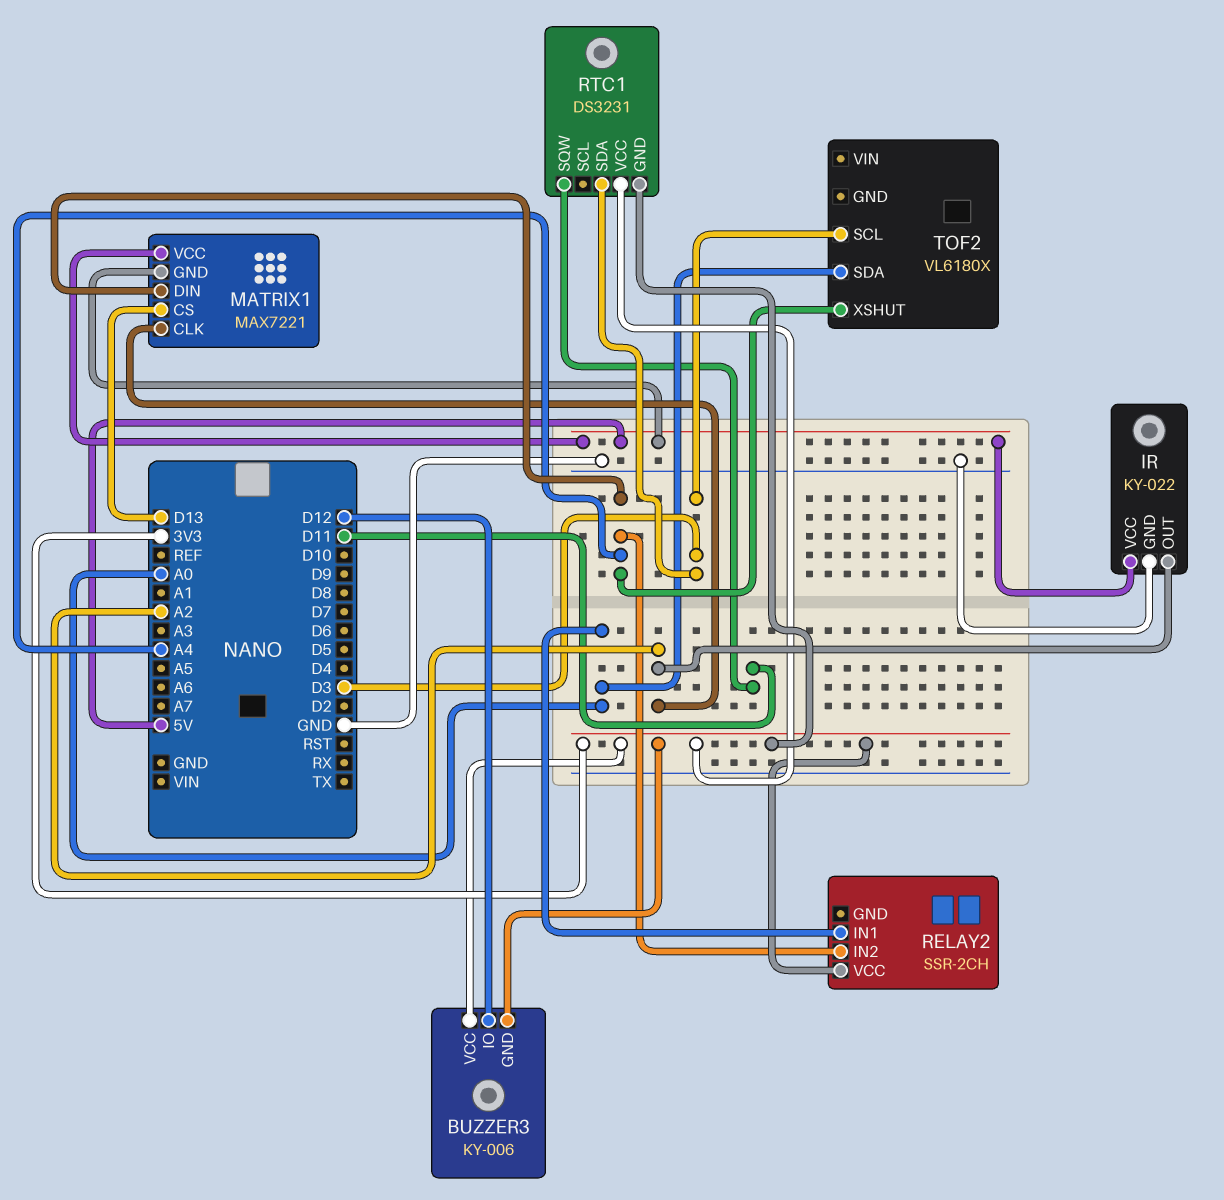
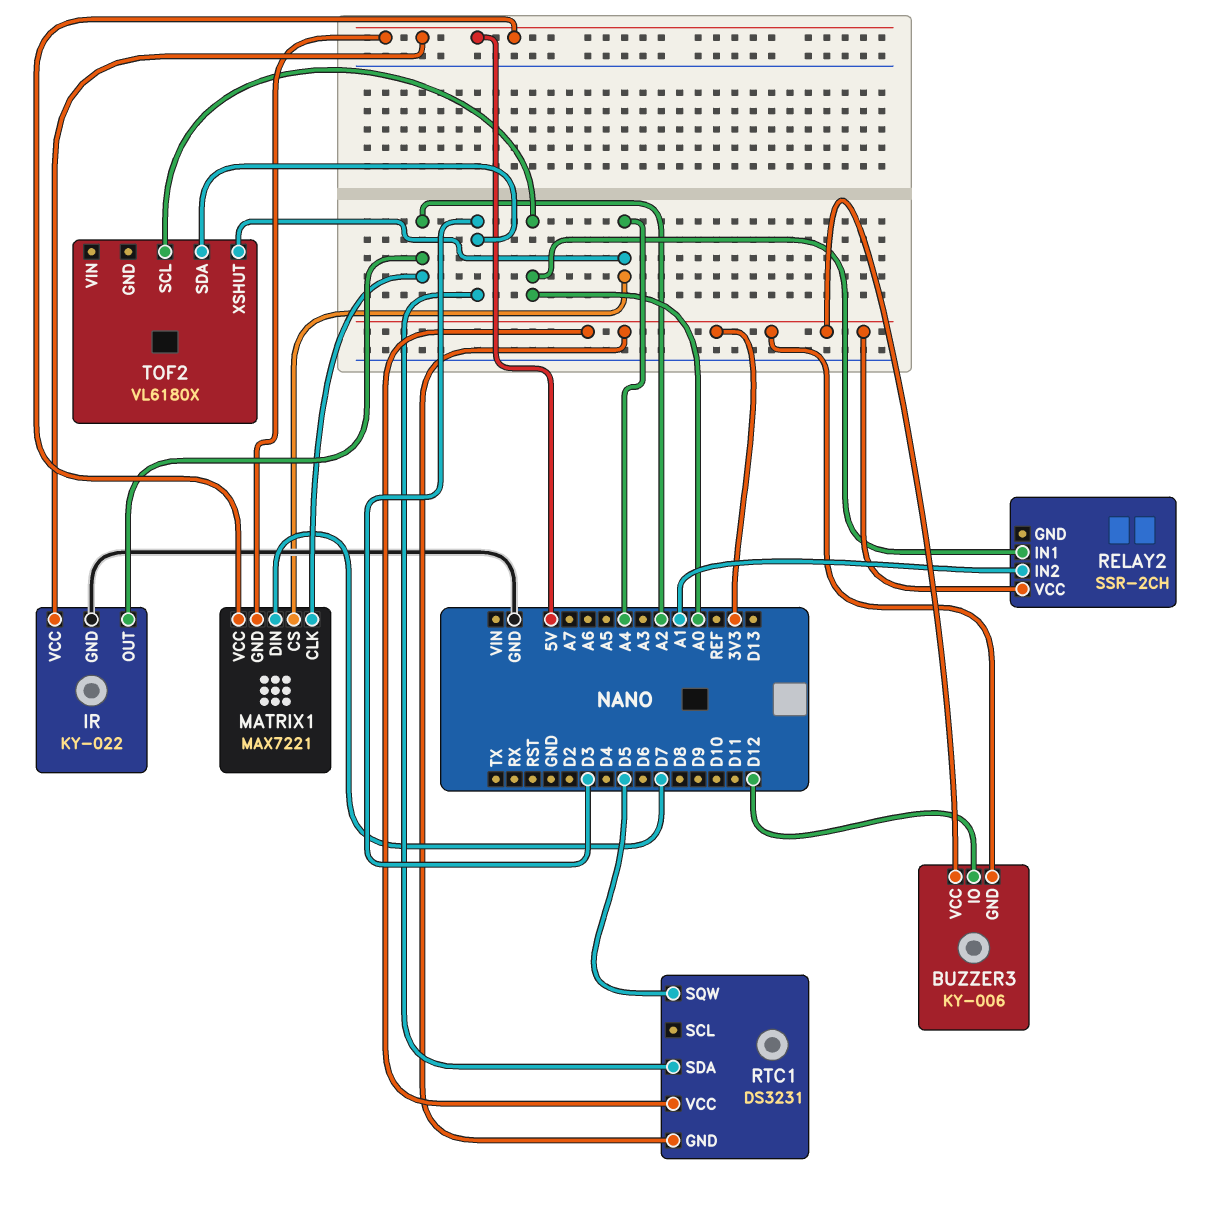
MATRIX1 pin CS: D13 -> A4
MATRIX1 pin DIN: A4 -> D7
RELAY2 pin IN2: A4 -> A1
RTC1 pin SQW: D11 -> D5
TOF2 pin SCL: D3 -> A0
TOF2 pin SDA: A0 -> D3

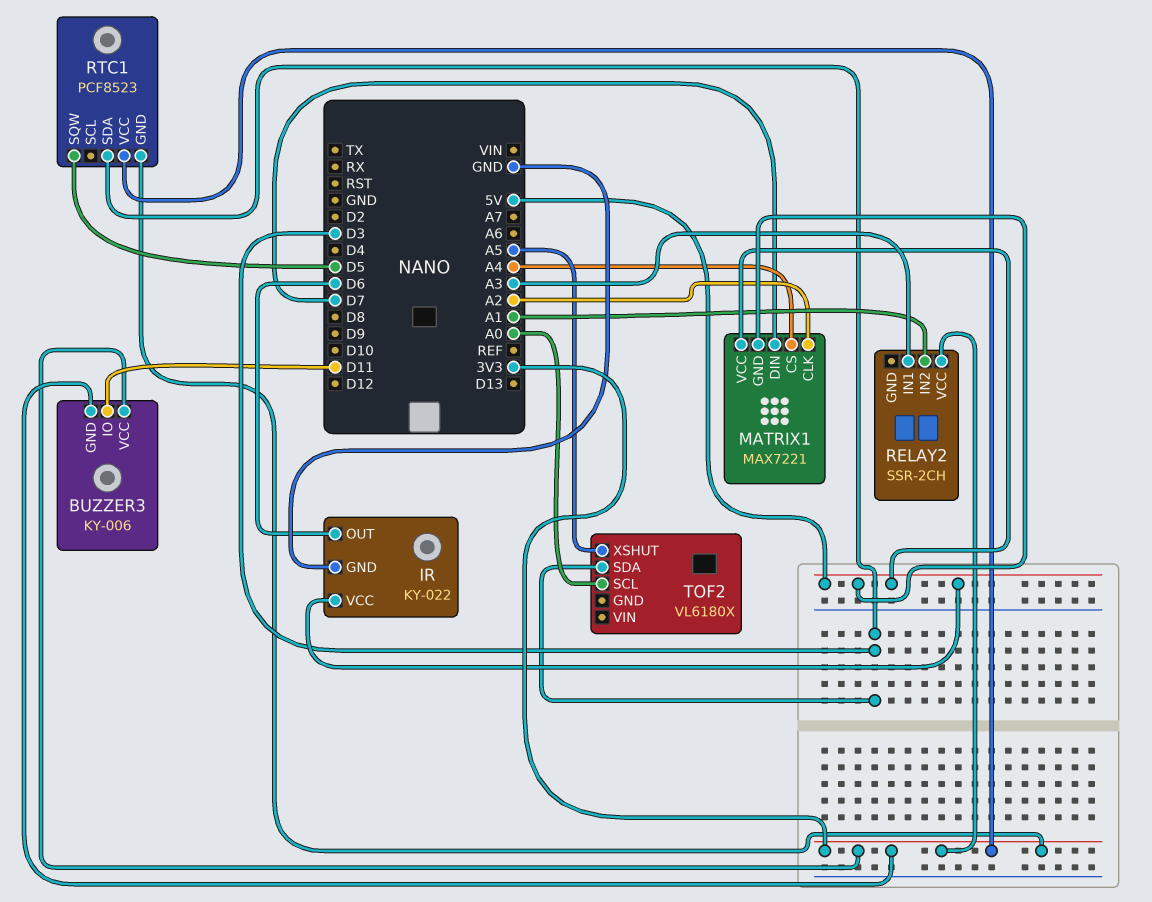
BUZZER3 pin IO: D12 -> D11
IR pin OUT: A2 -> D6
RELAY2 pin IN1: A0 -> A3
RTC1: DS3231 -> PCF8523
TOF2 pin XSHUT: A4 -> A5

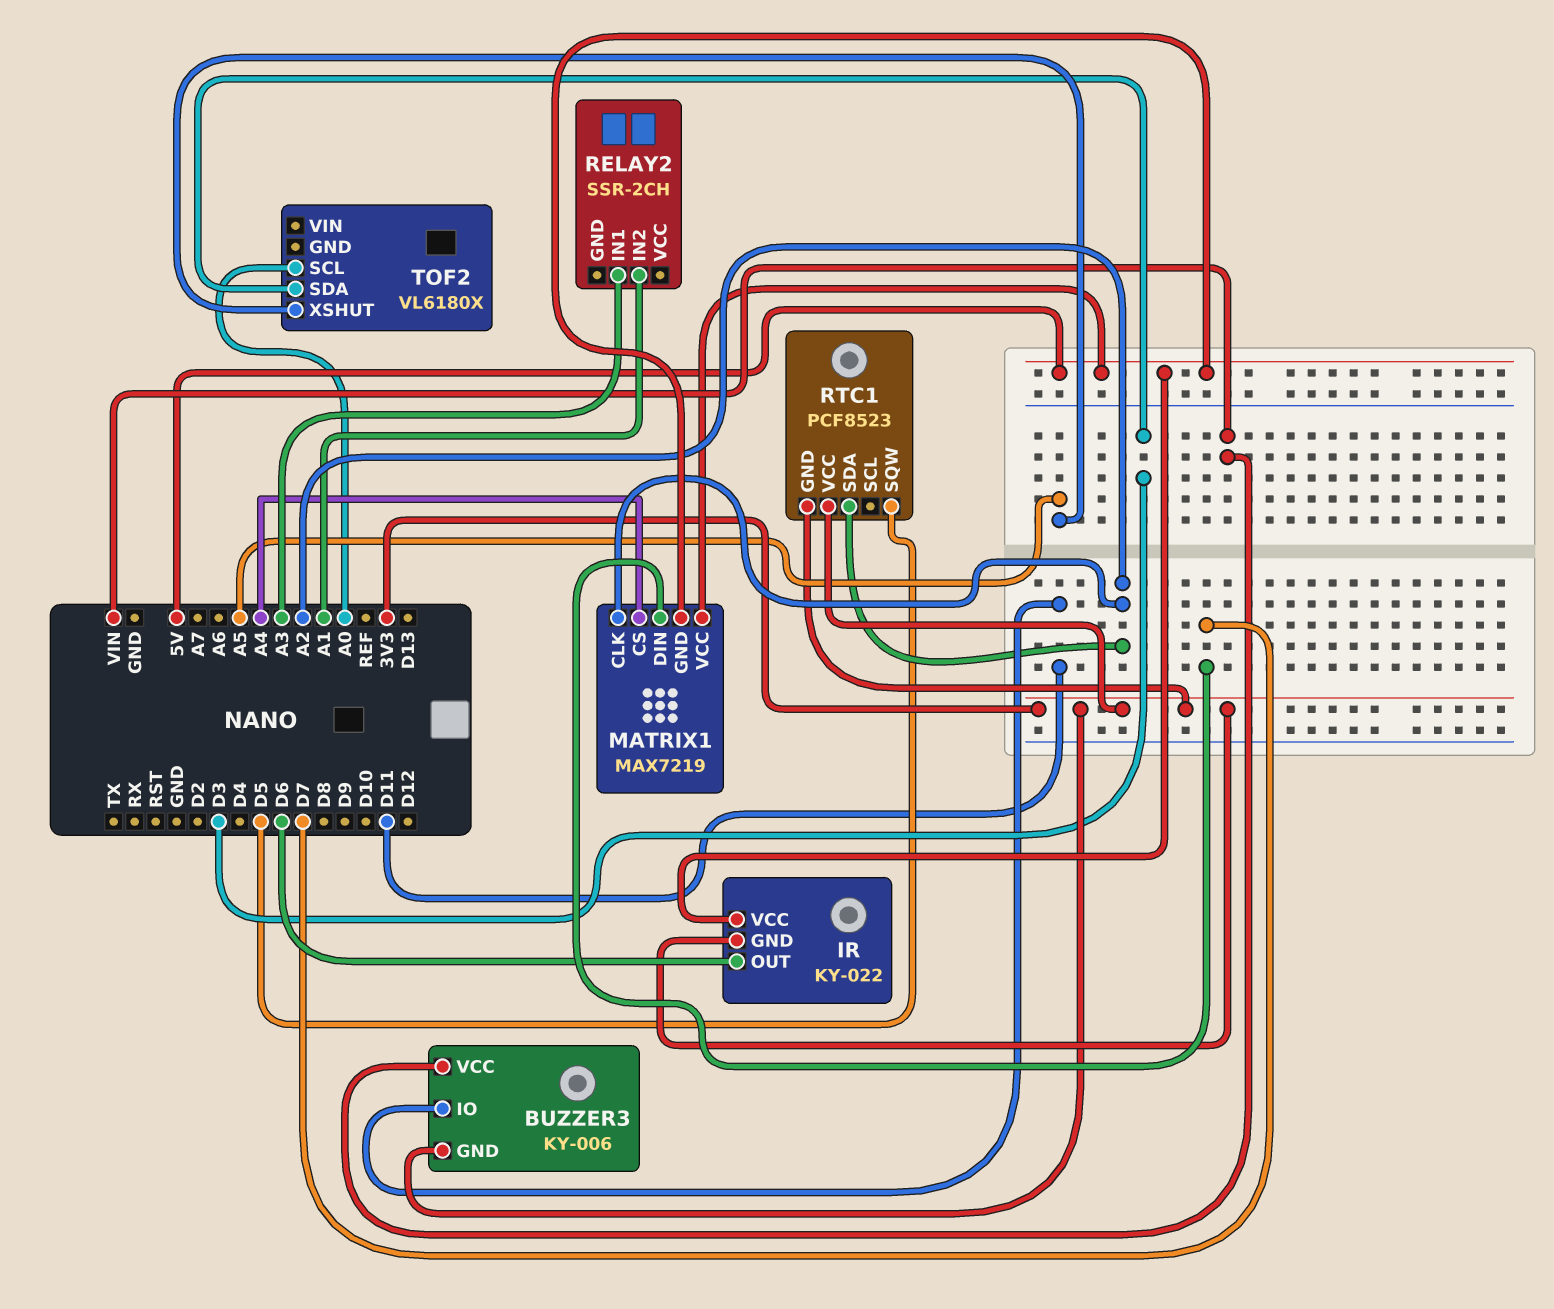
BUZZER3 pin VCC: 3V3 -> VIN
IR pin GND: GND -> 3V3
MATRIX1: MAX7221 -> MAX7219
RELAY2 pin VCC: 3V3 -> none
RTC1 pin SDA: D3 -> A2

